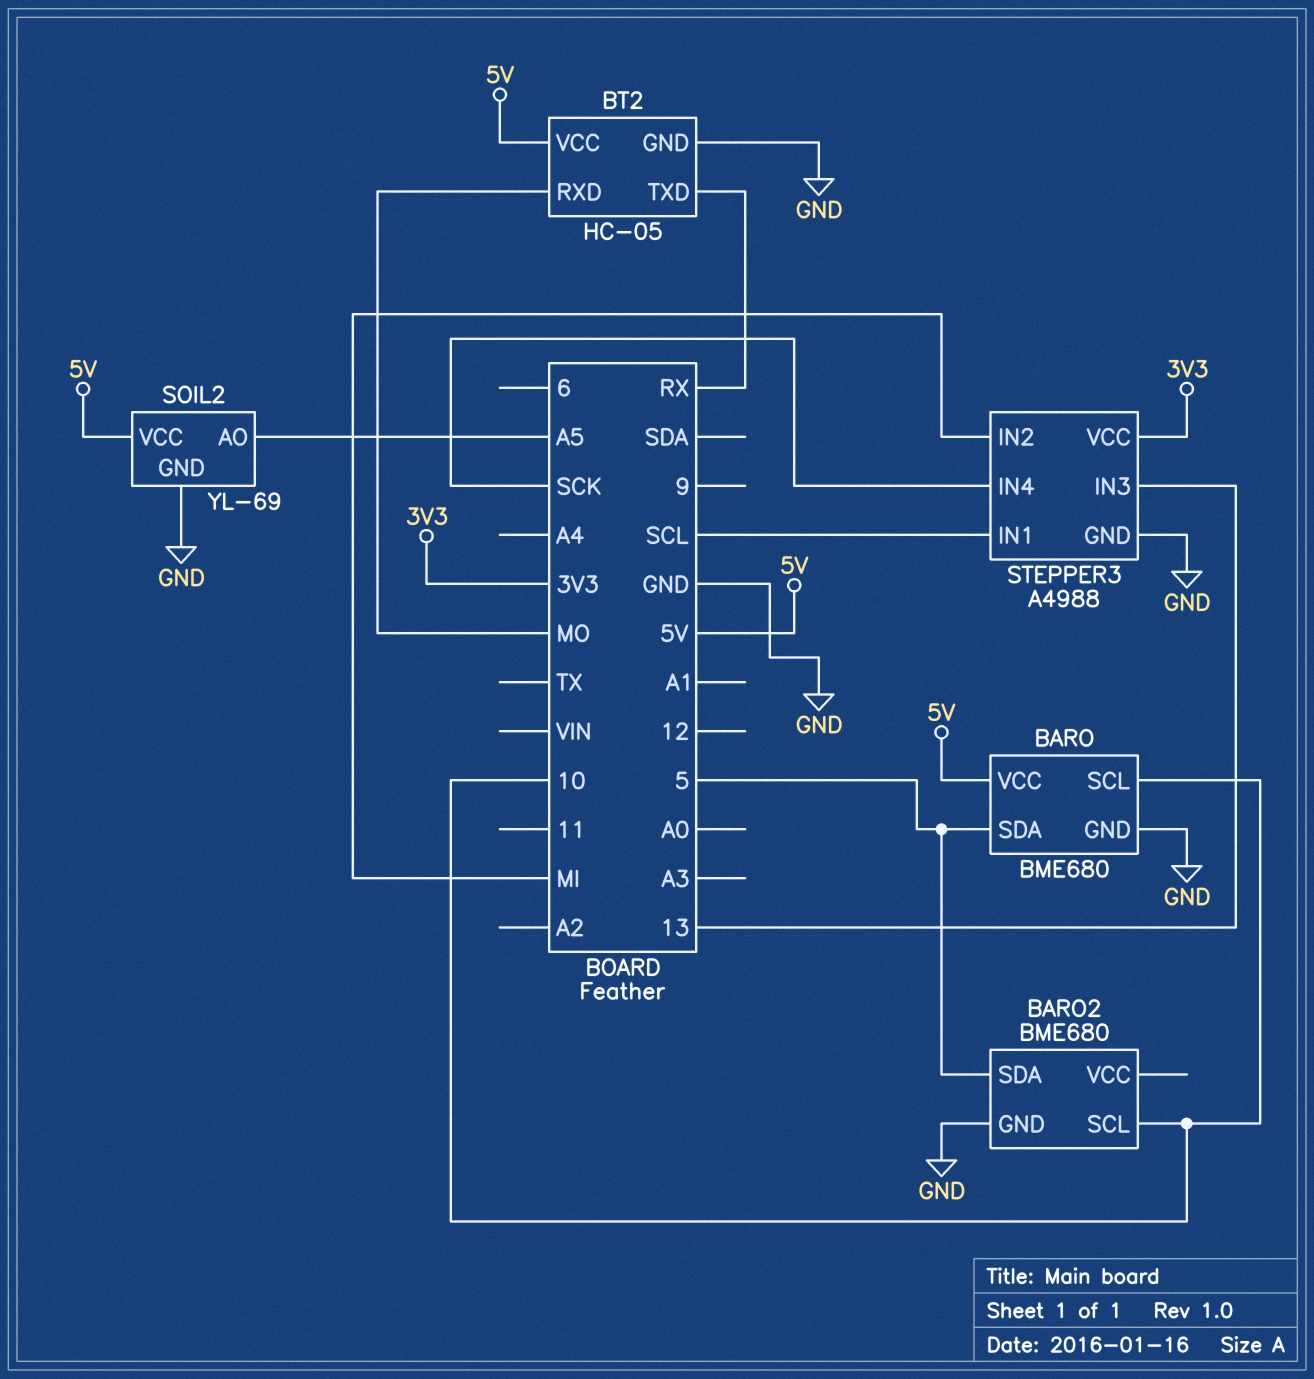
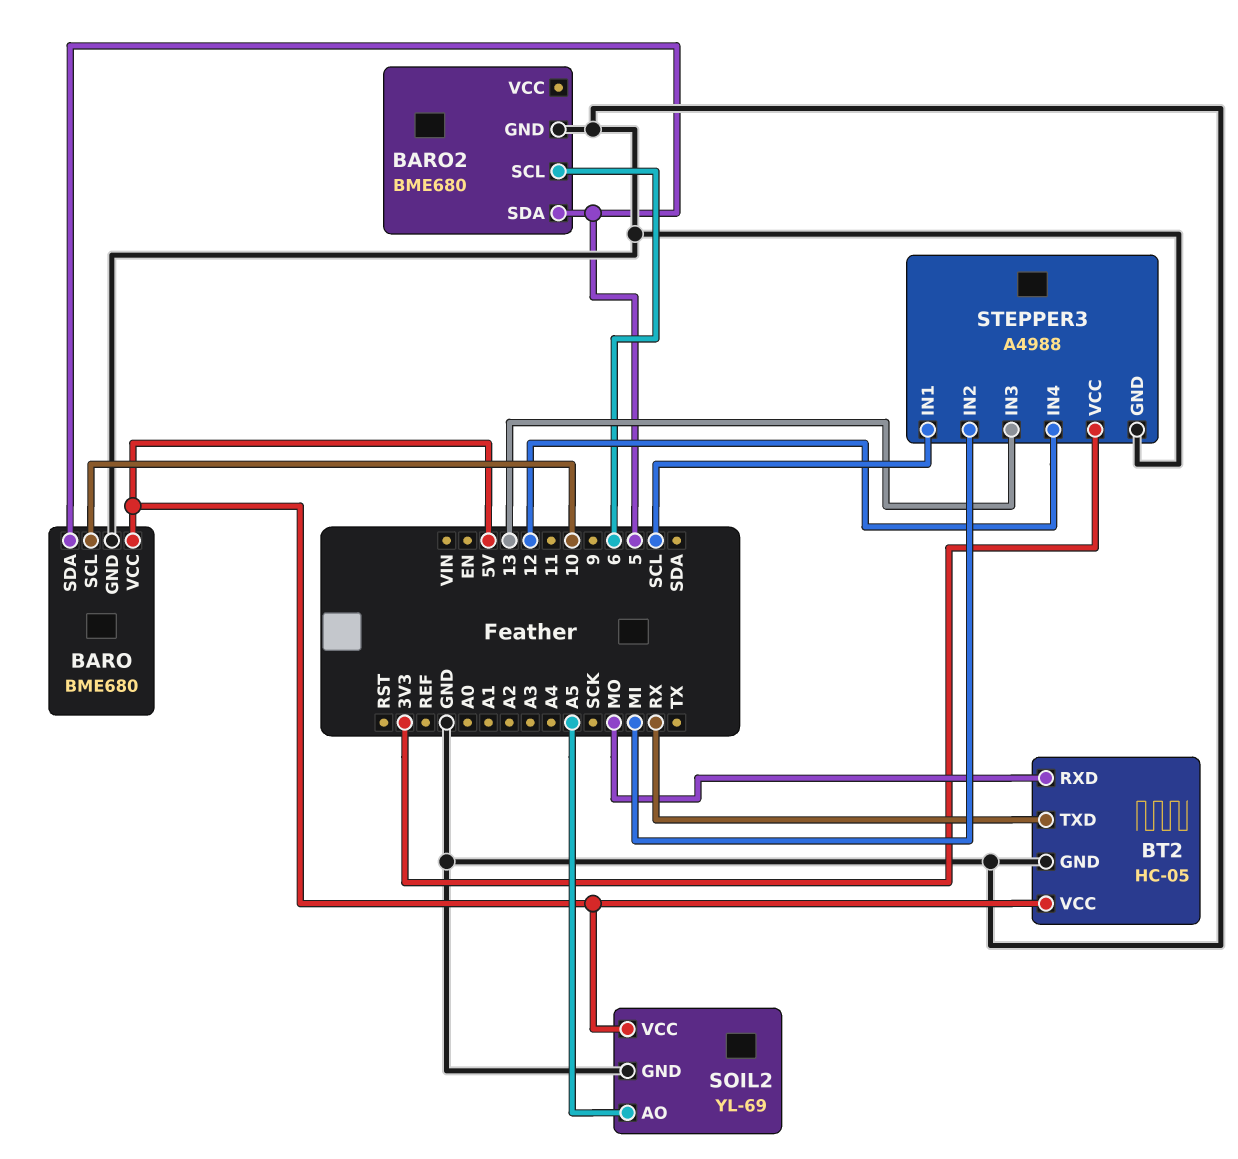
BARO2 pin SCL: 10 -> 6
STEPPER3 pin IN4: SCK -> 12

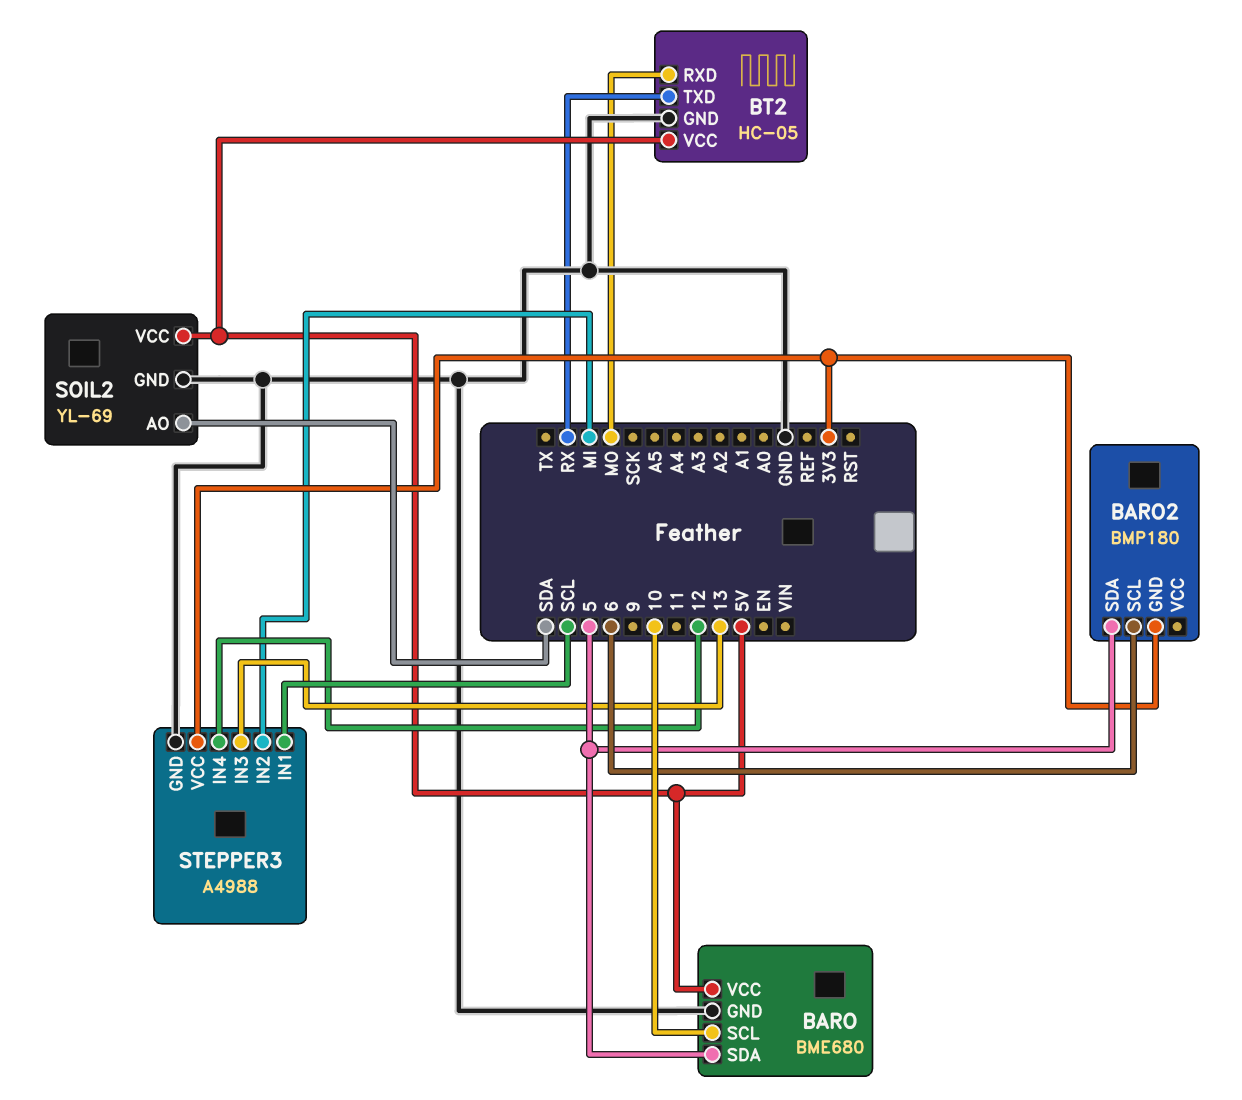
BARO2: BME680 -> BMP180
BARO2 pin GND: GND -> 3V3
SOIL2 pin AO: A5 -> SDA

